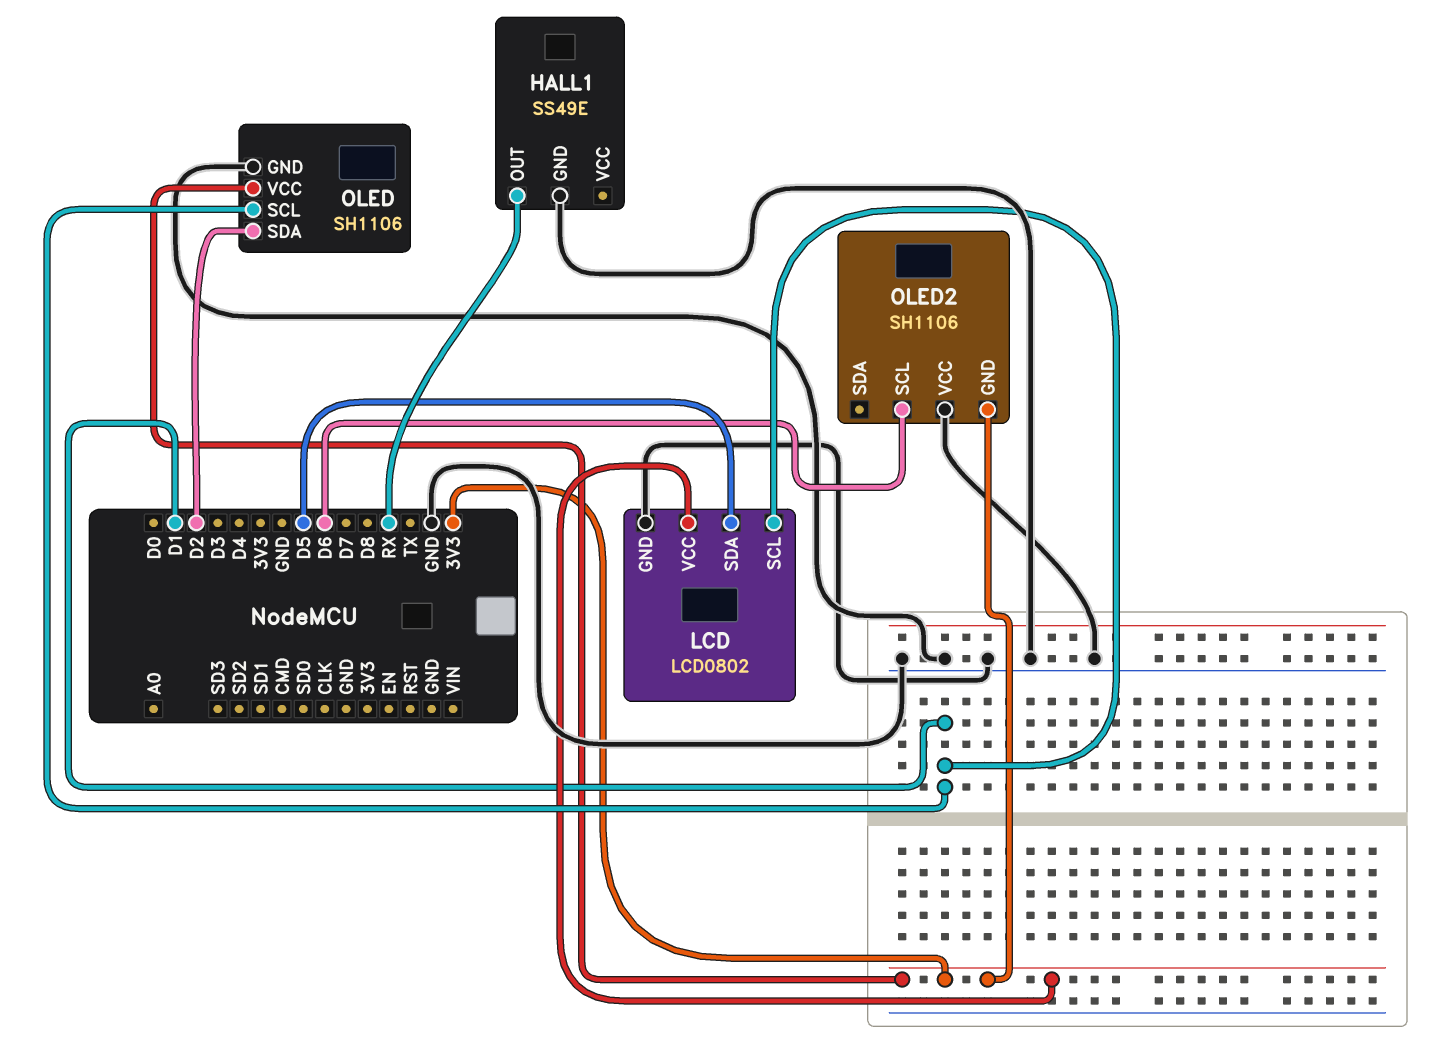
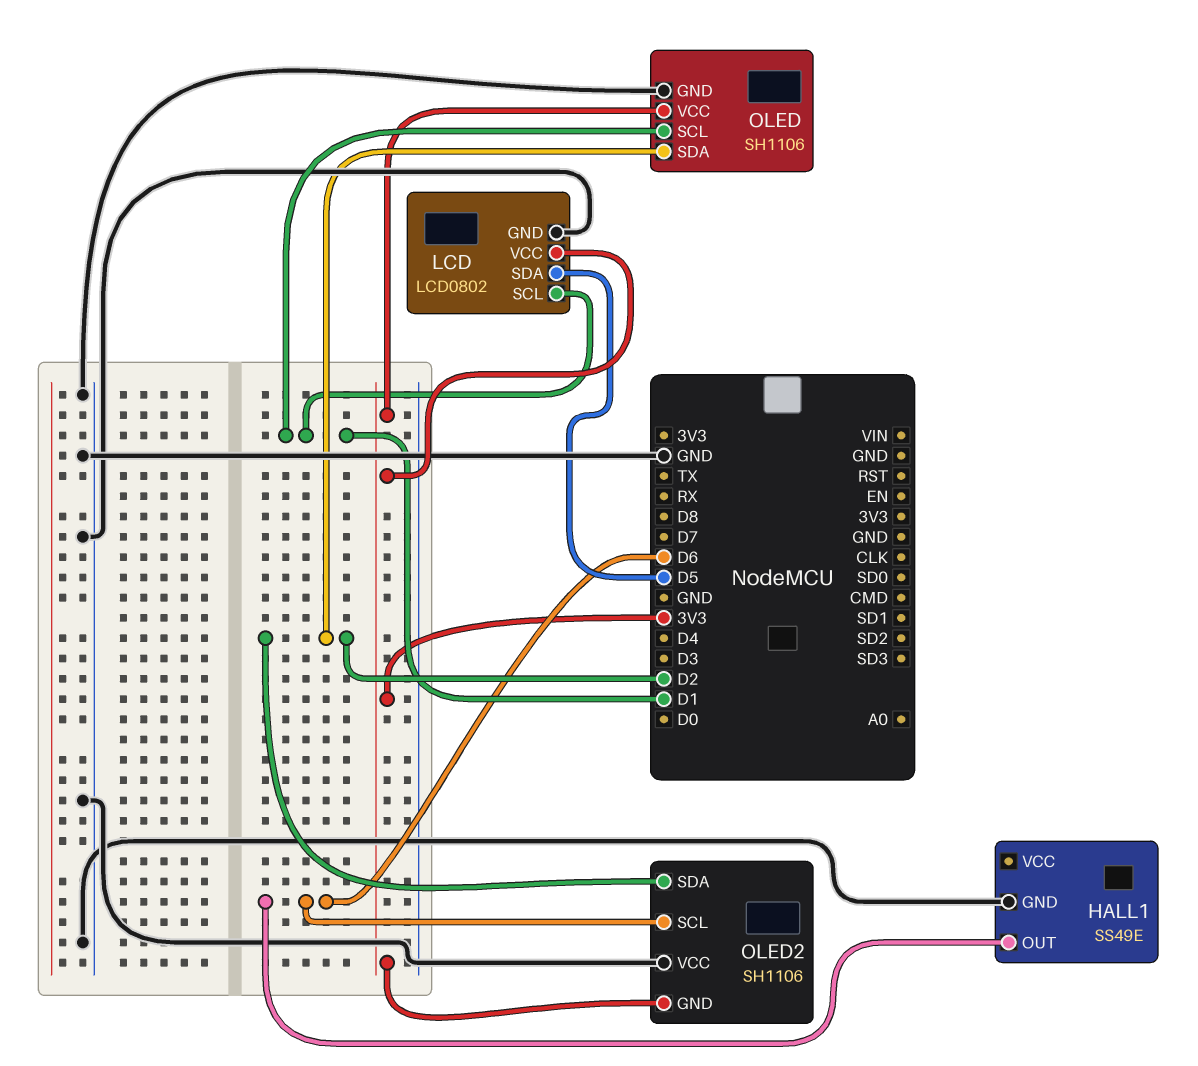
HALL1 pin OUT: RX -> D6
OLED2 pin SDA: none -> D2

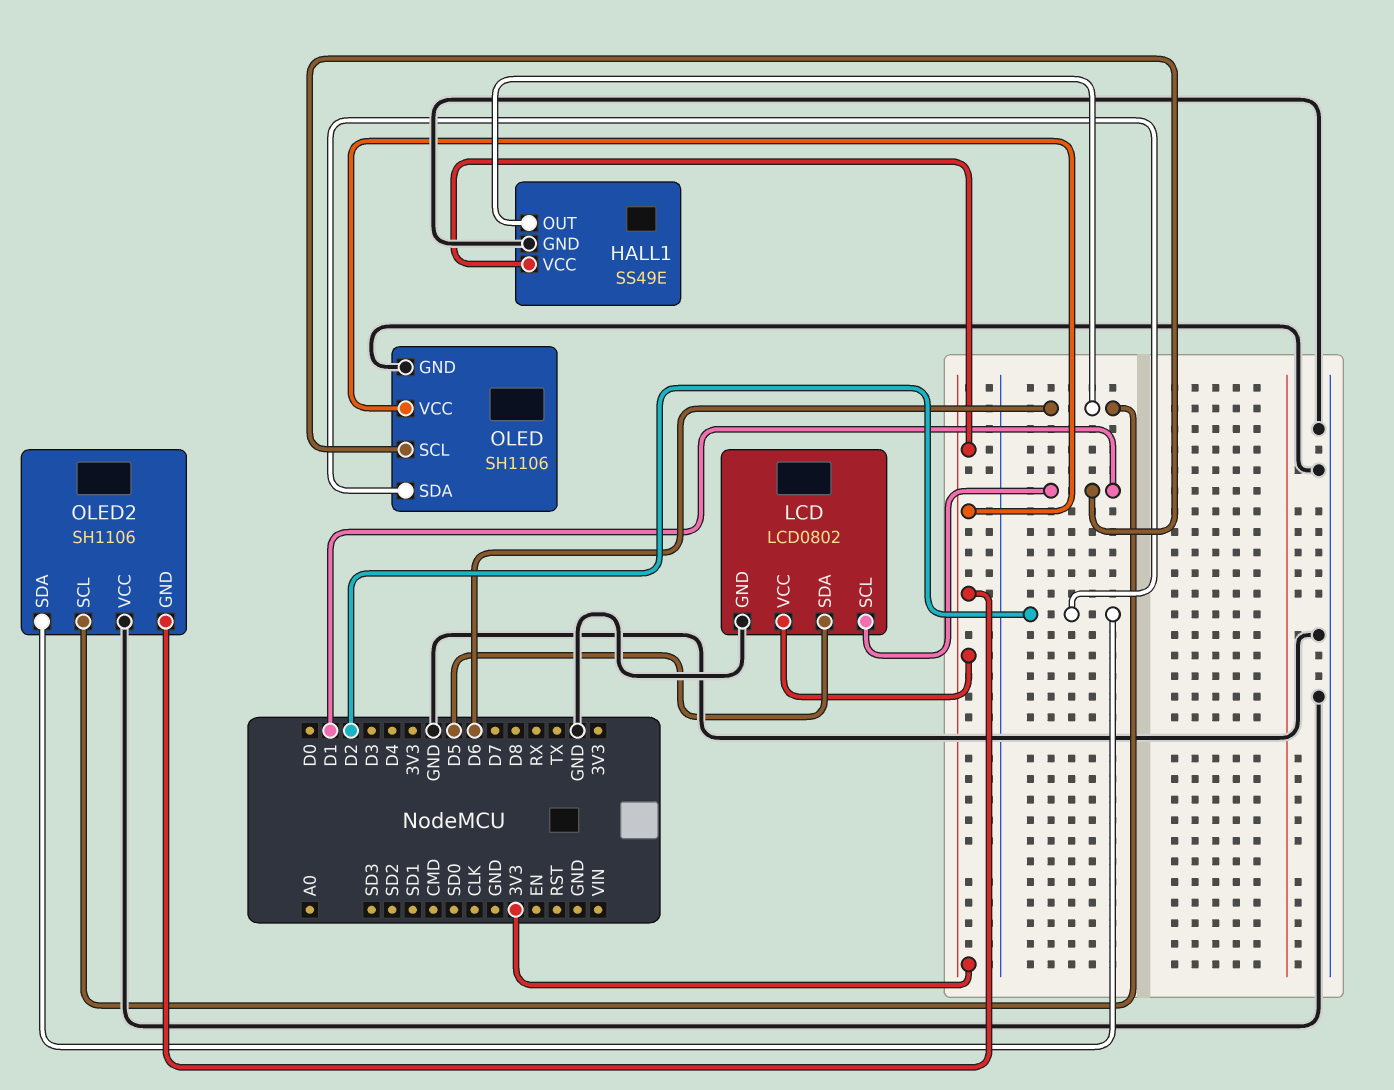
HALL1 pin VCC: none -> 3V3

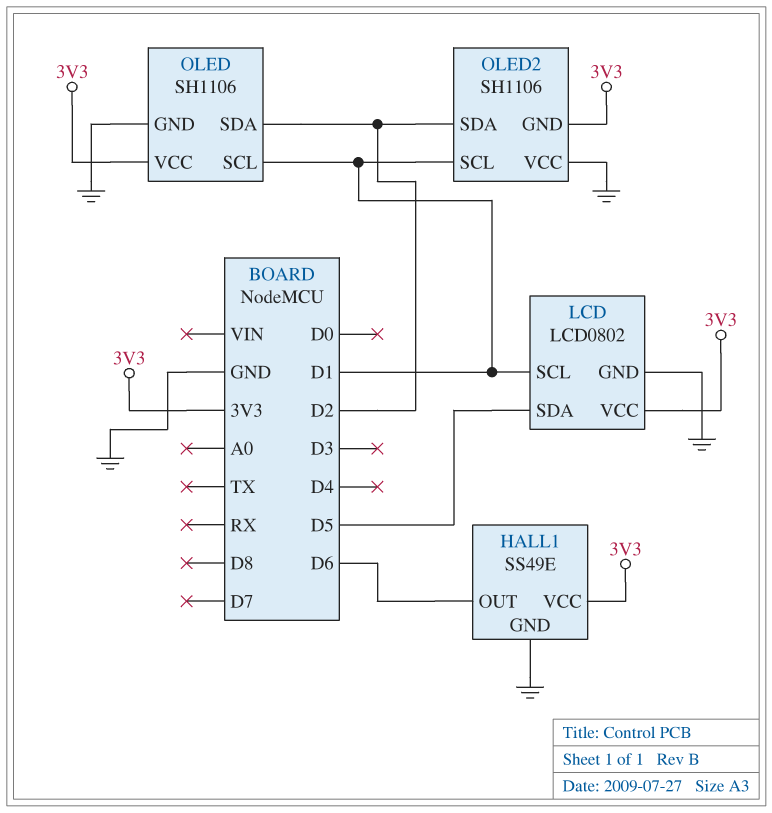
OLED2 pin SCL: D6 -> D1

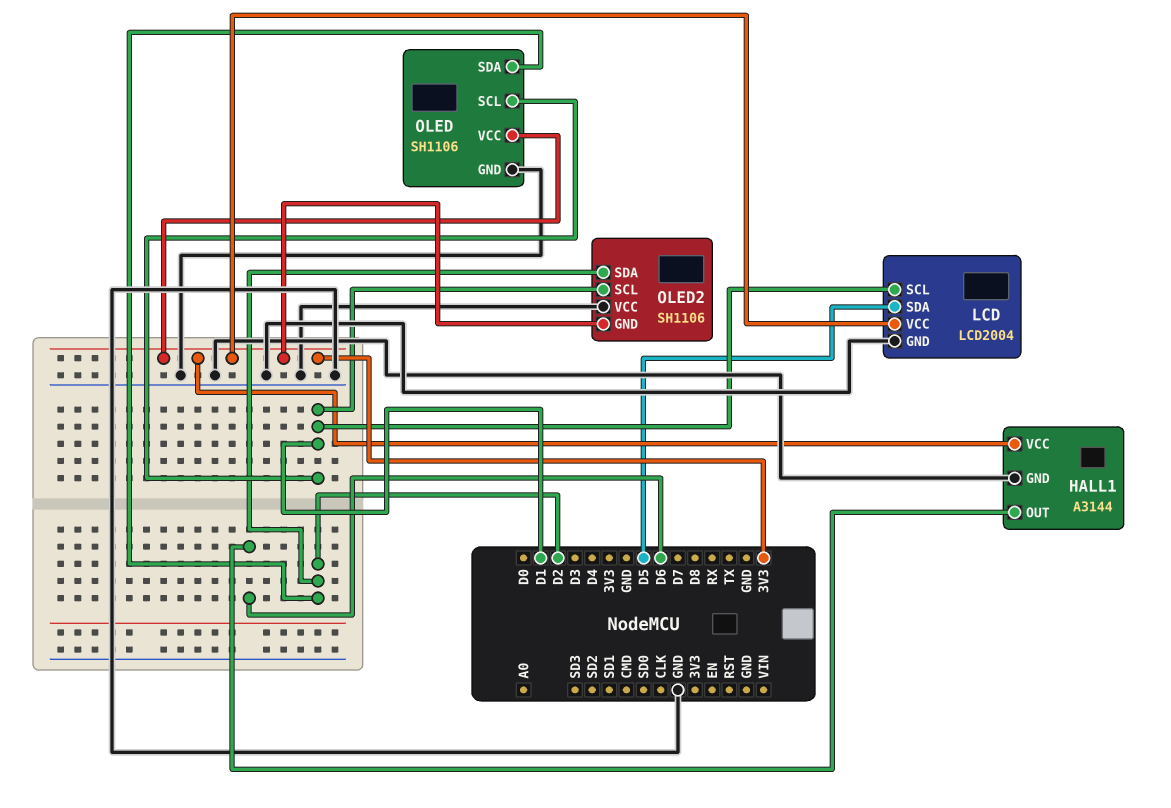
HALL1: SS49E -> A3144
LCD: LCD0802 -> LCD2004

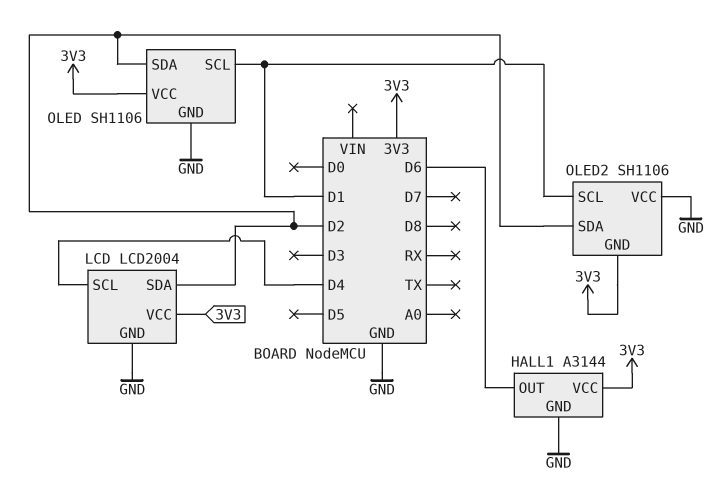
LCD pin SCL: D1 -> D4
LCD pin SDA: D5 -> D2

